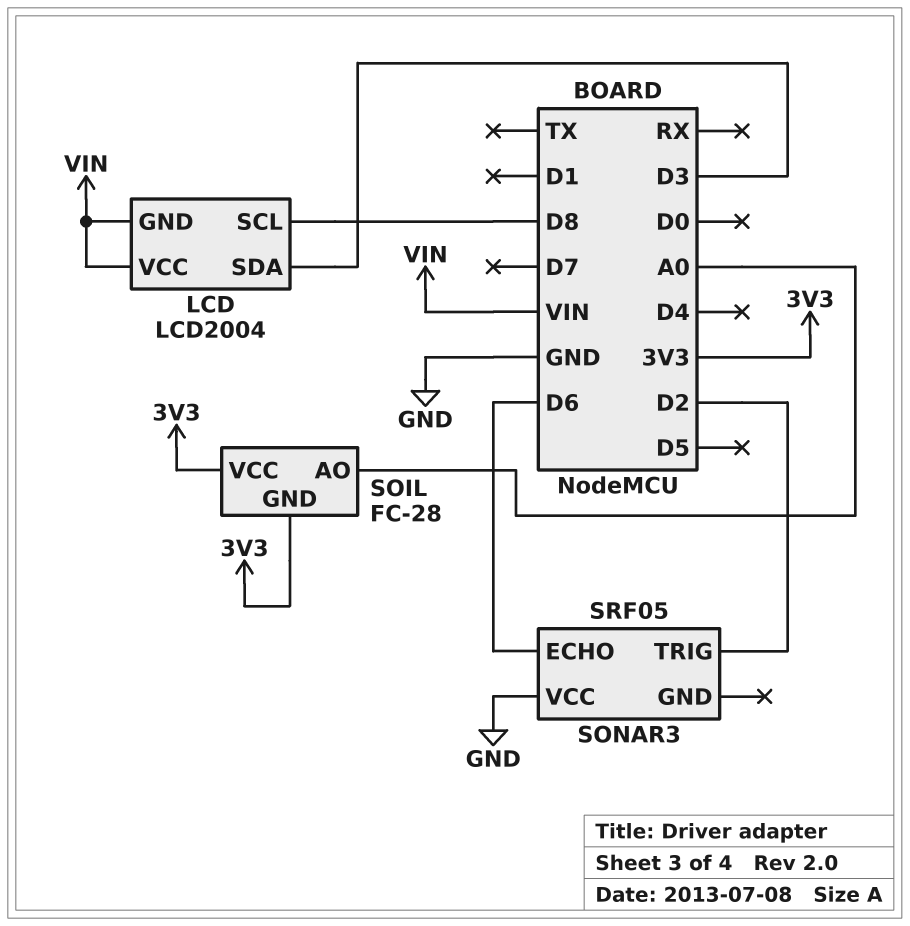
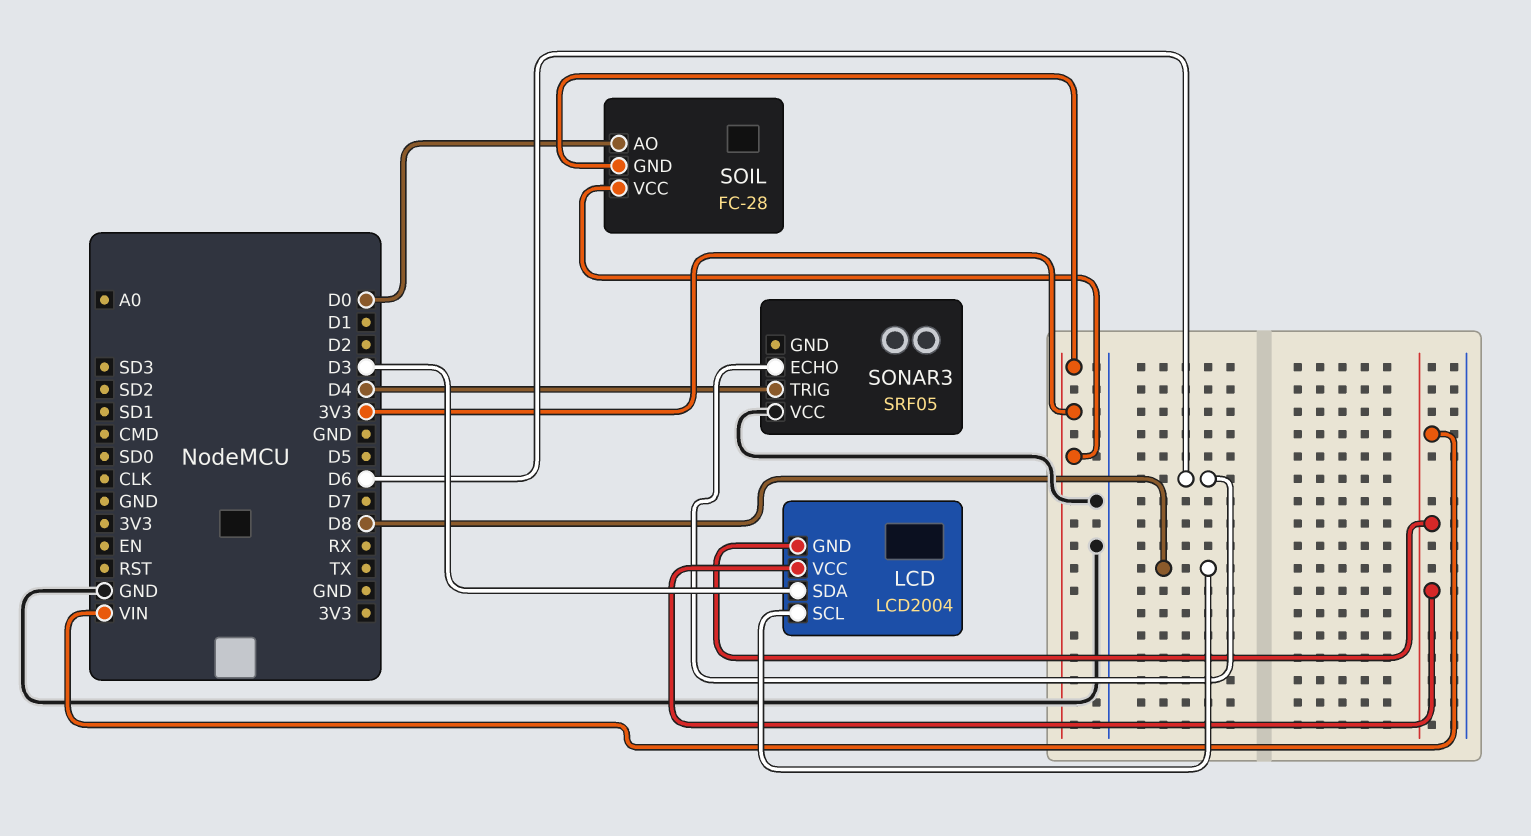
SOIL pin AO: A0 -> D0
SONAR3 pin TRIG: D2 -> D4

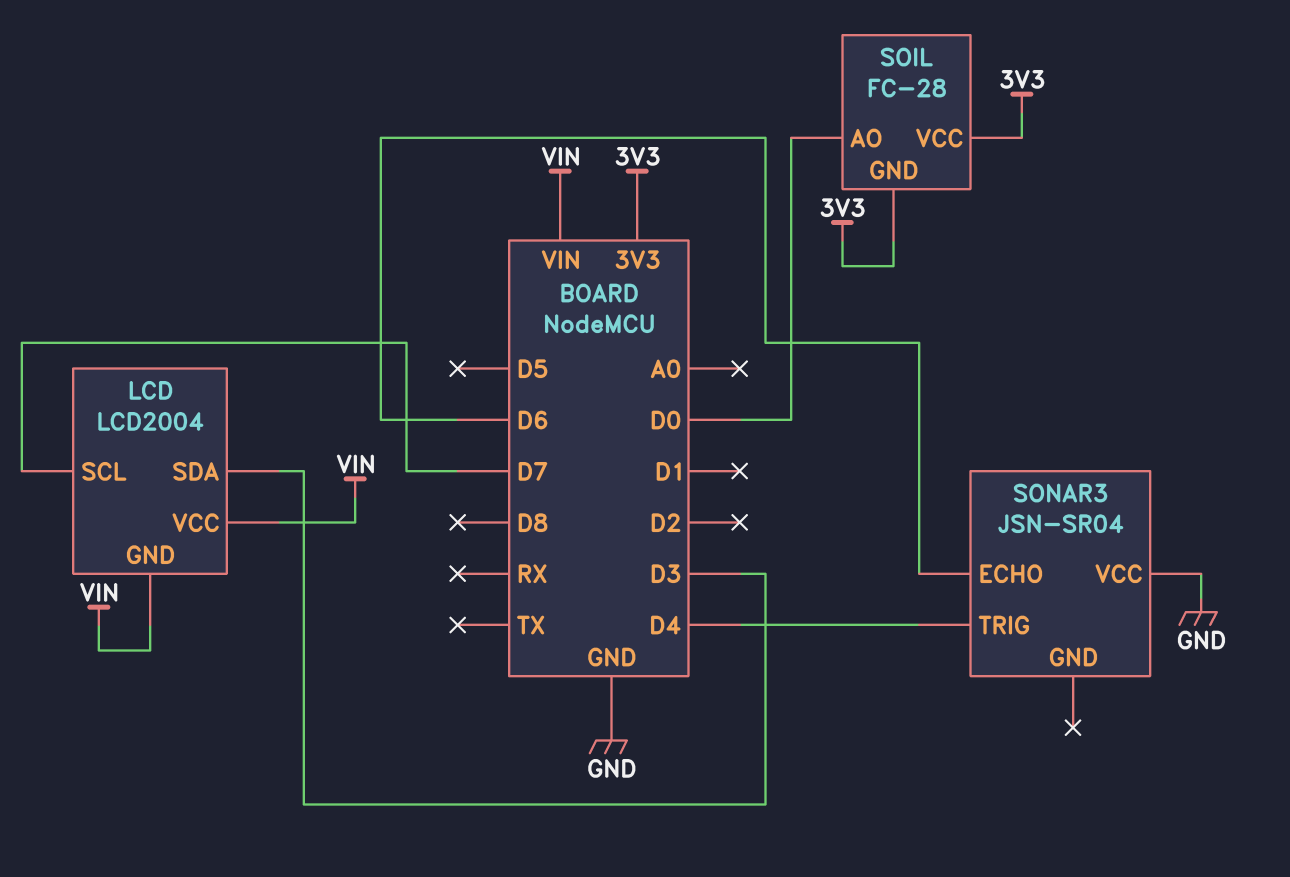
LCD pin SCL: D8 -> D7
SONAR3: SRF05 -> JSN-SR04

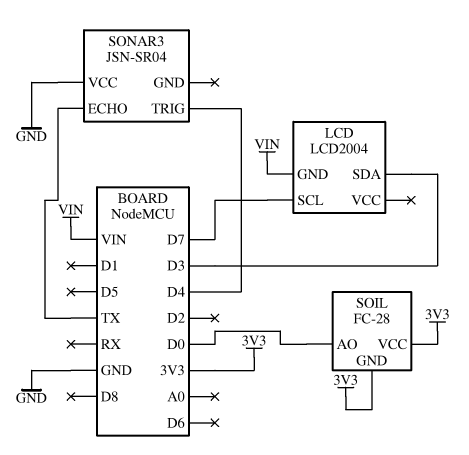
LCD pin VCC: VIN -> none
SONAR3 pin ECHO: D6 -> TX

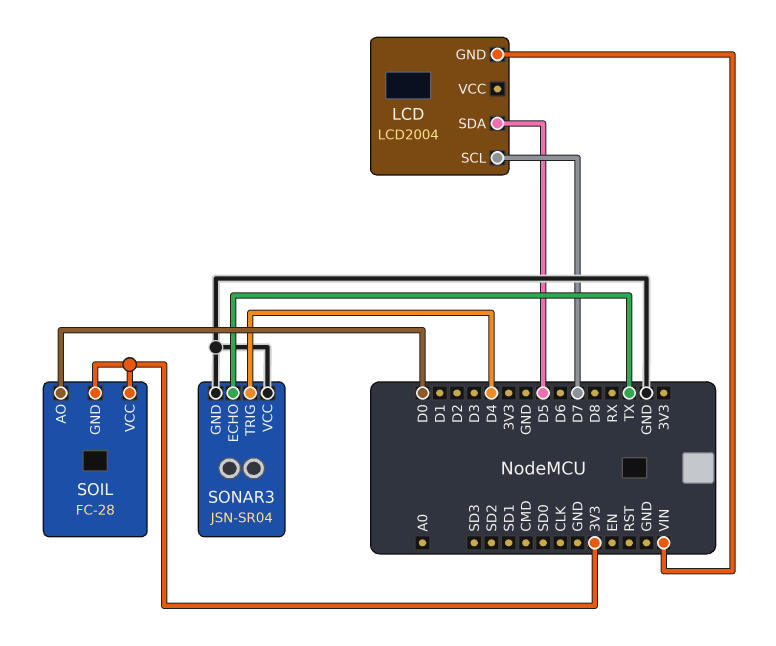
LCD pin SDA: D3 -> D5
SONAR3 pin GND: none -> GND

